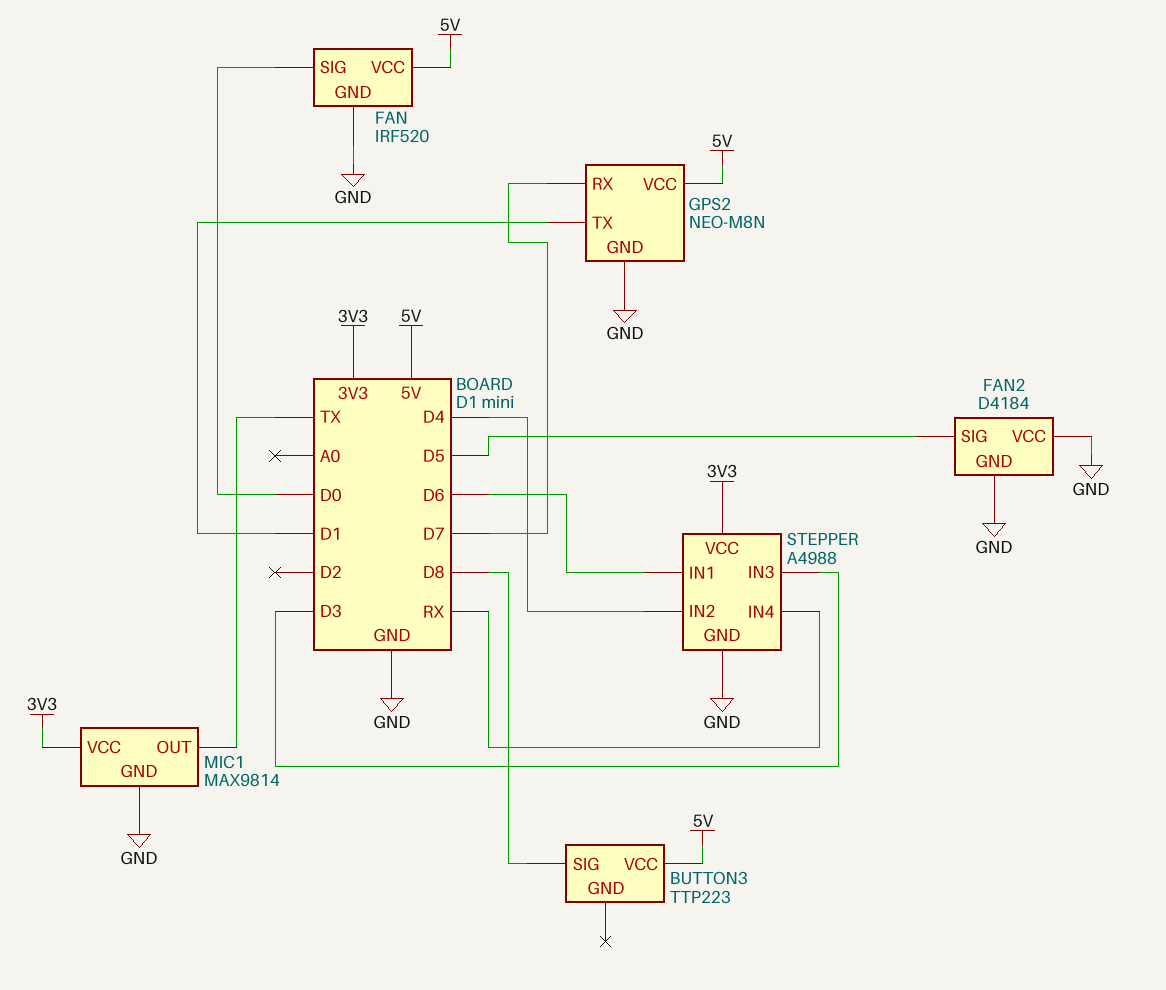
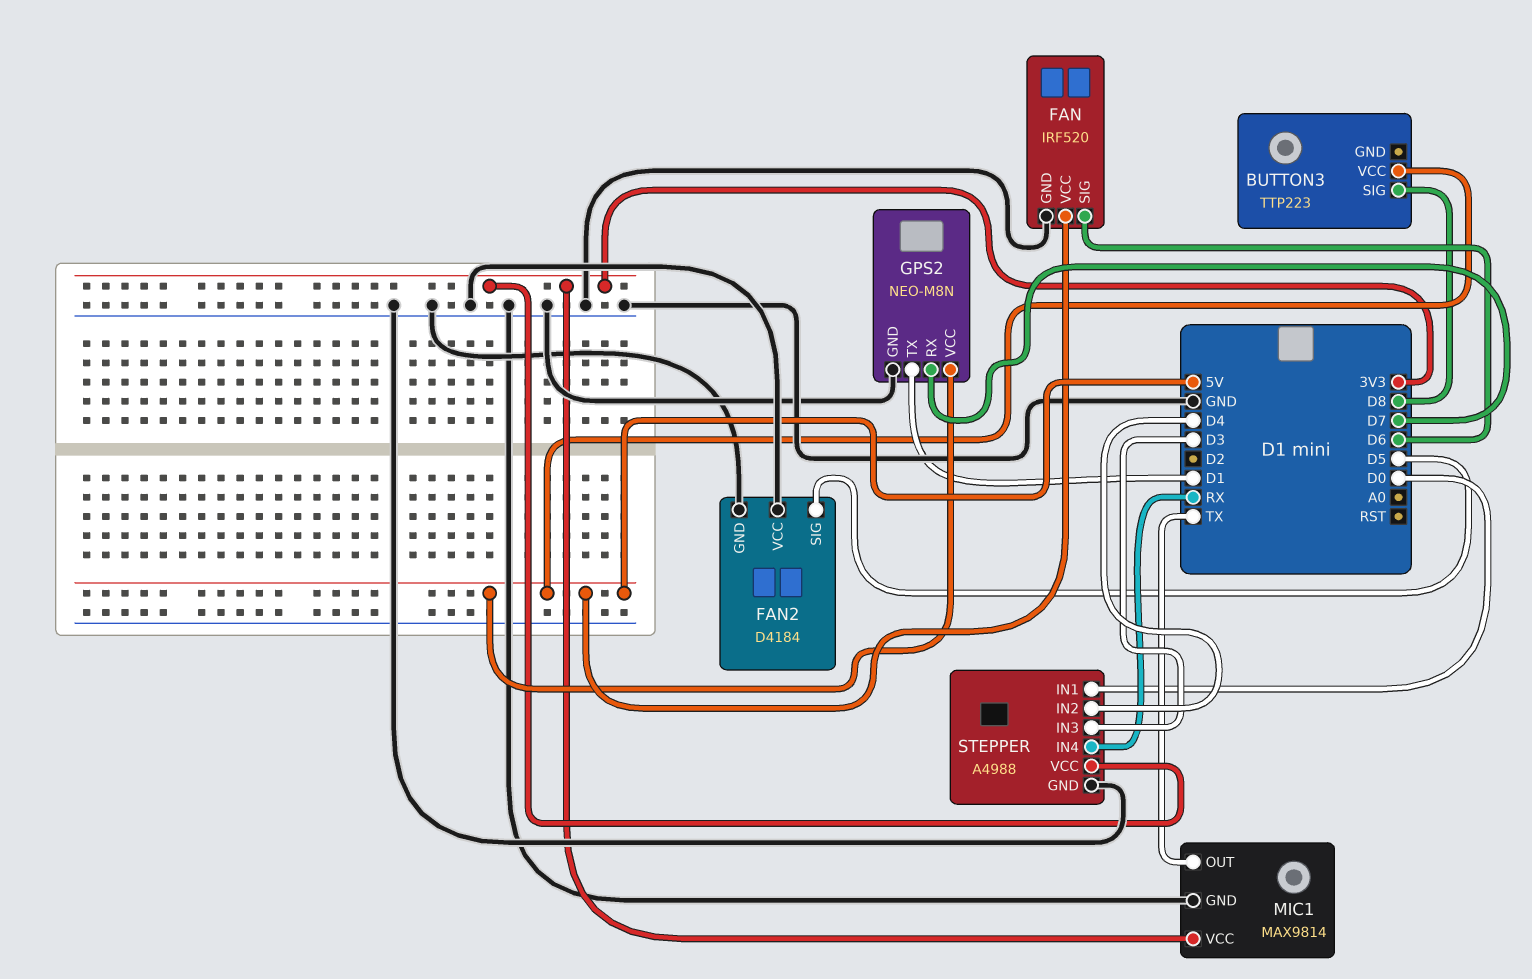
FAN pin SIG: D0 -> D6
STEPPER pin IN1: D6 -> D0

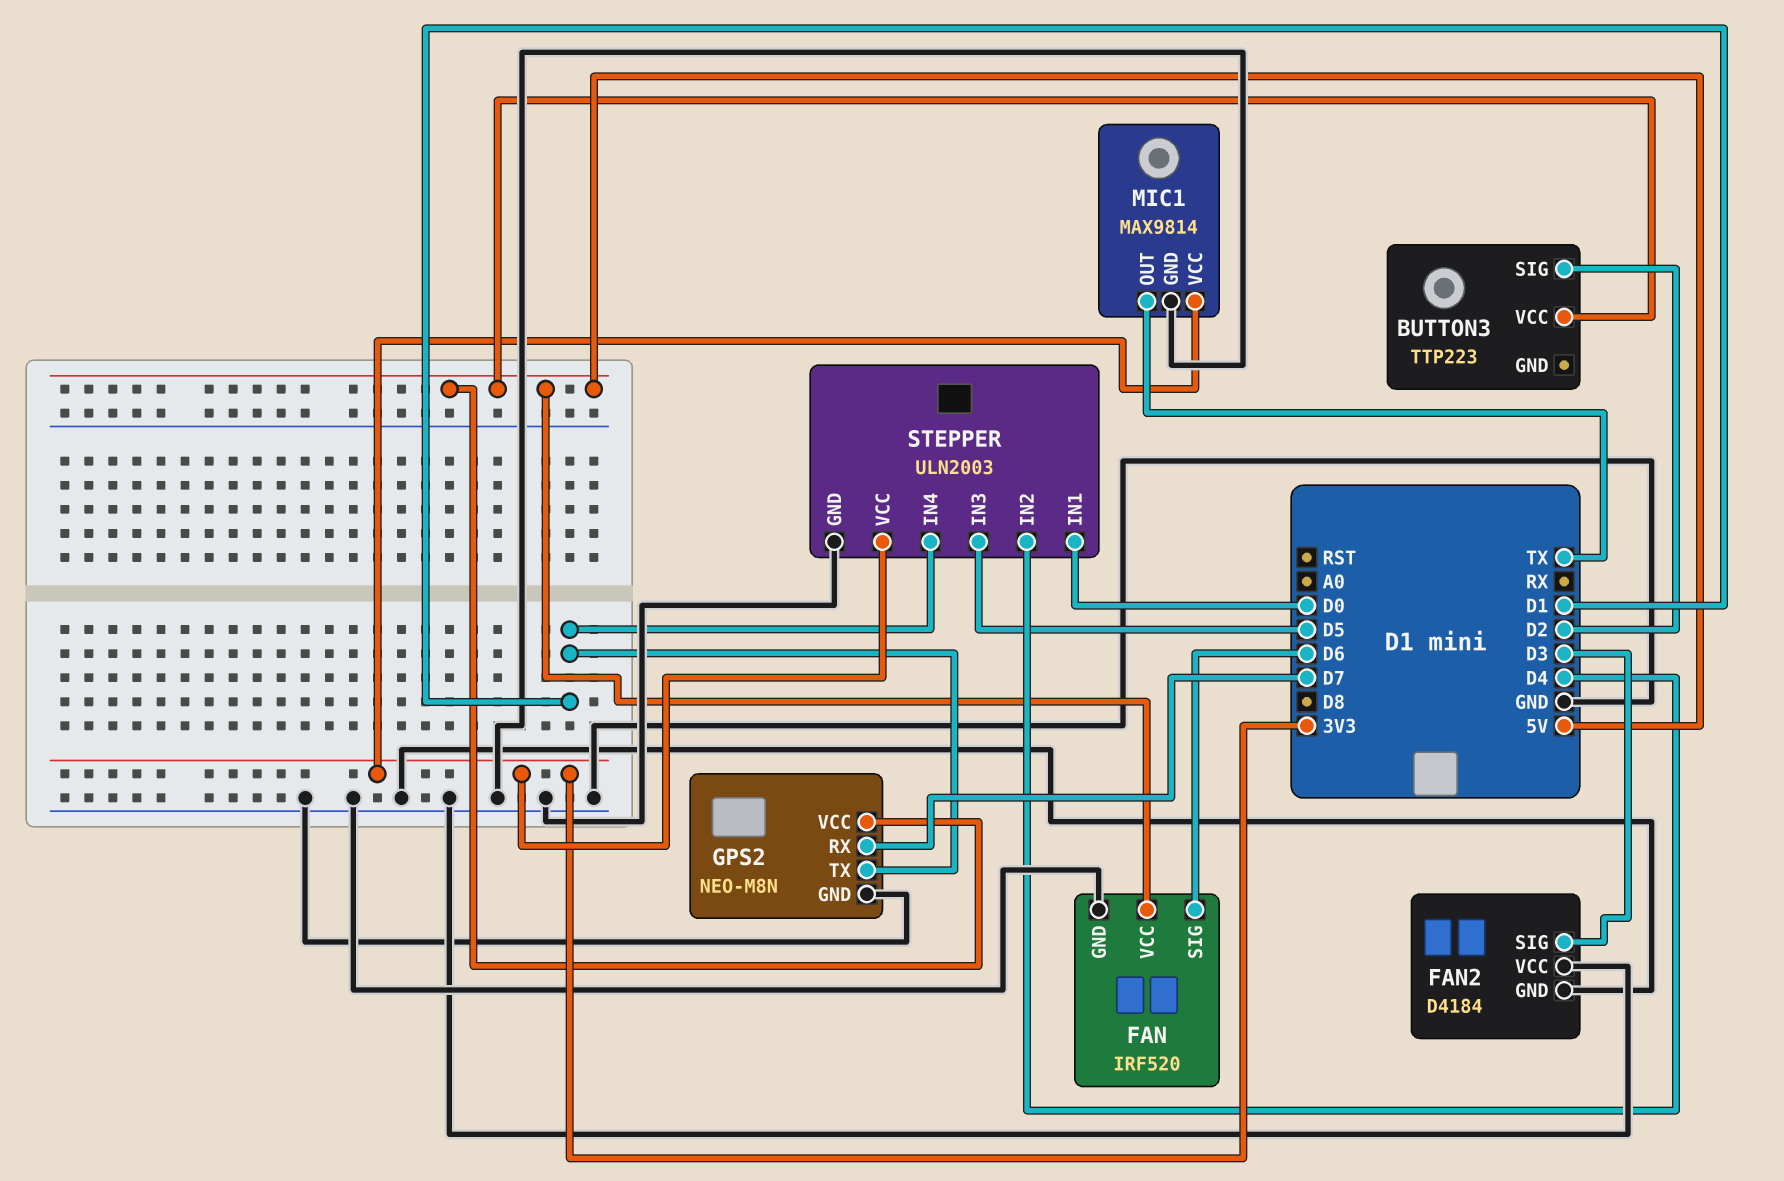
BUTTON3 pin SIG: D8 -> D2
FAN2 pin SIG: D5 -> D3
STEPPER: A4988 -> ULN2003
STEPPER pin IN3: D3 -> D5
STEPPER pin IN4: RX -> D1

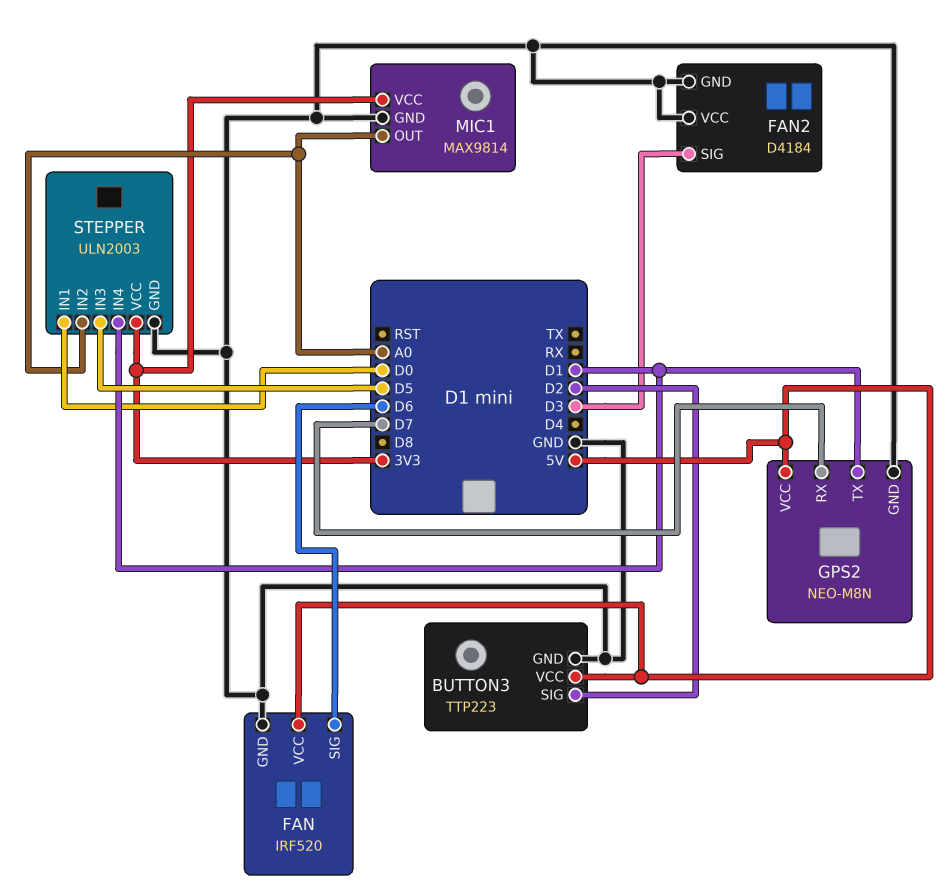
BUTTON3 pin GND: none -> GND
MIC1 pin OUT: TX -> A0
STEPPER pin IN2: D4 -> A0

